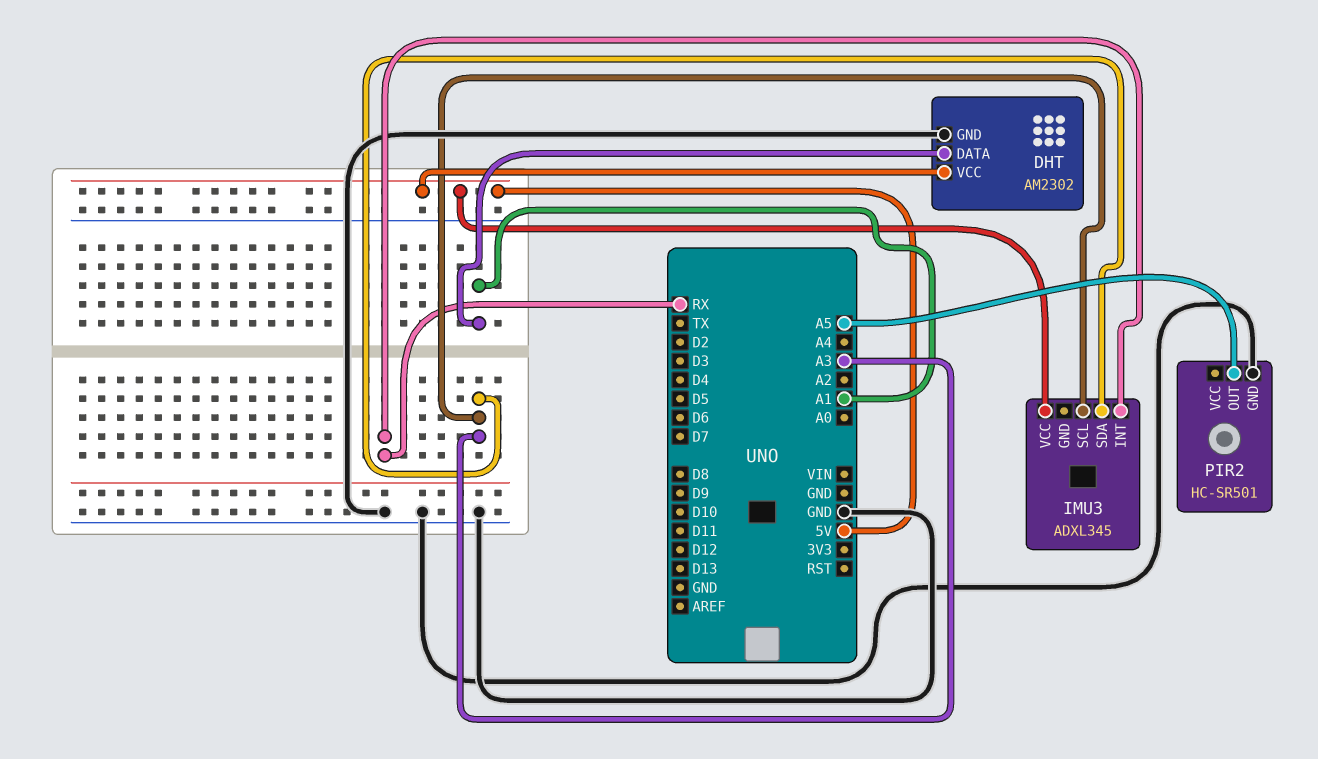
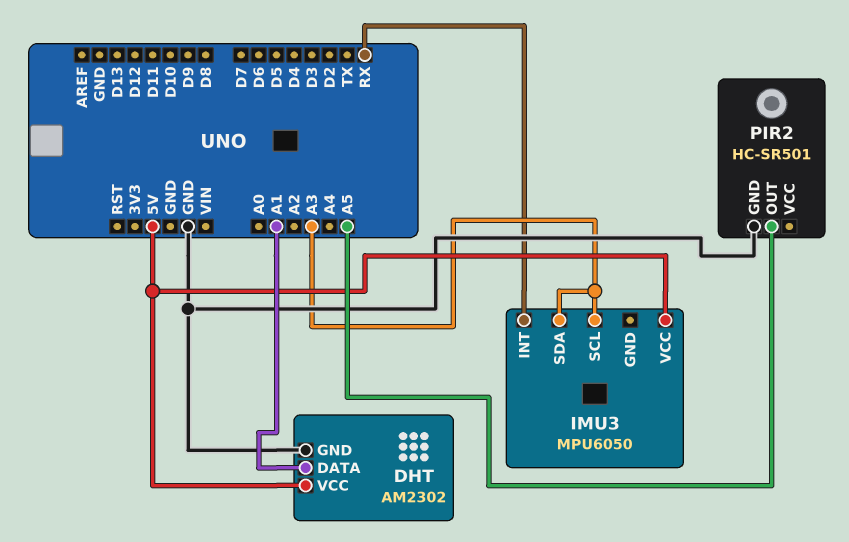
IMU3: ADXL345 -> MPU6050

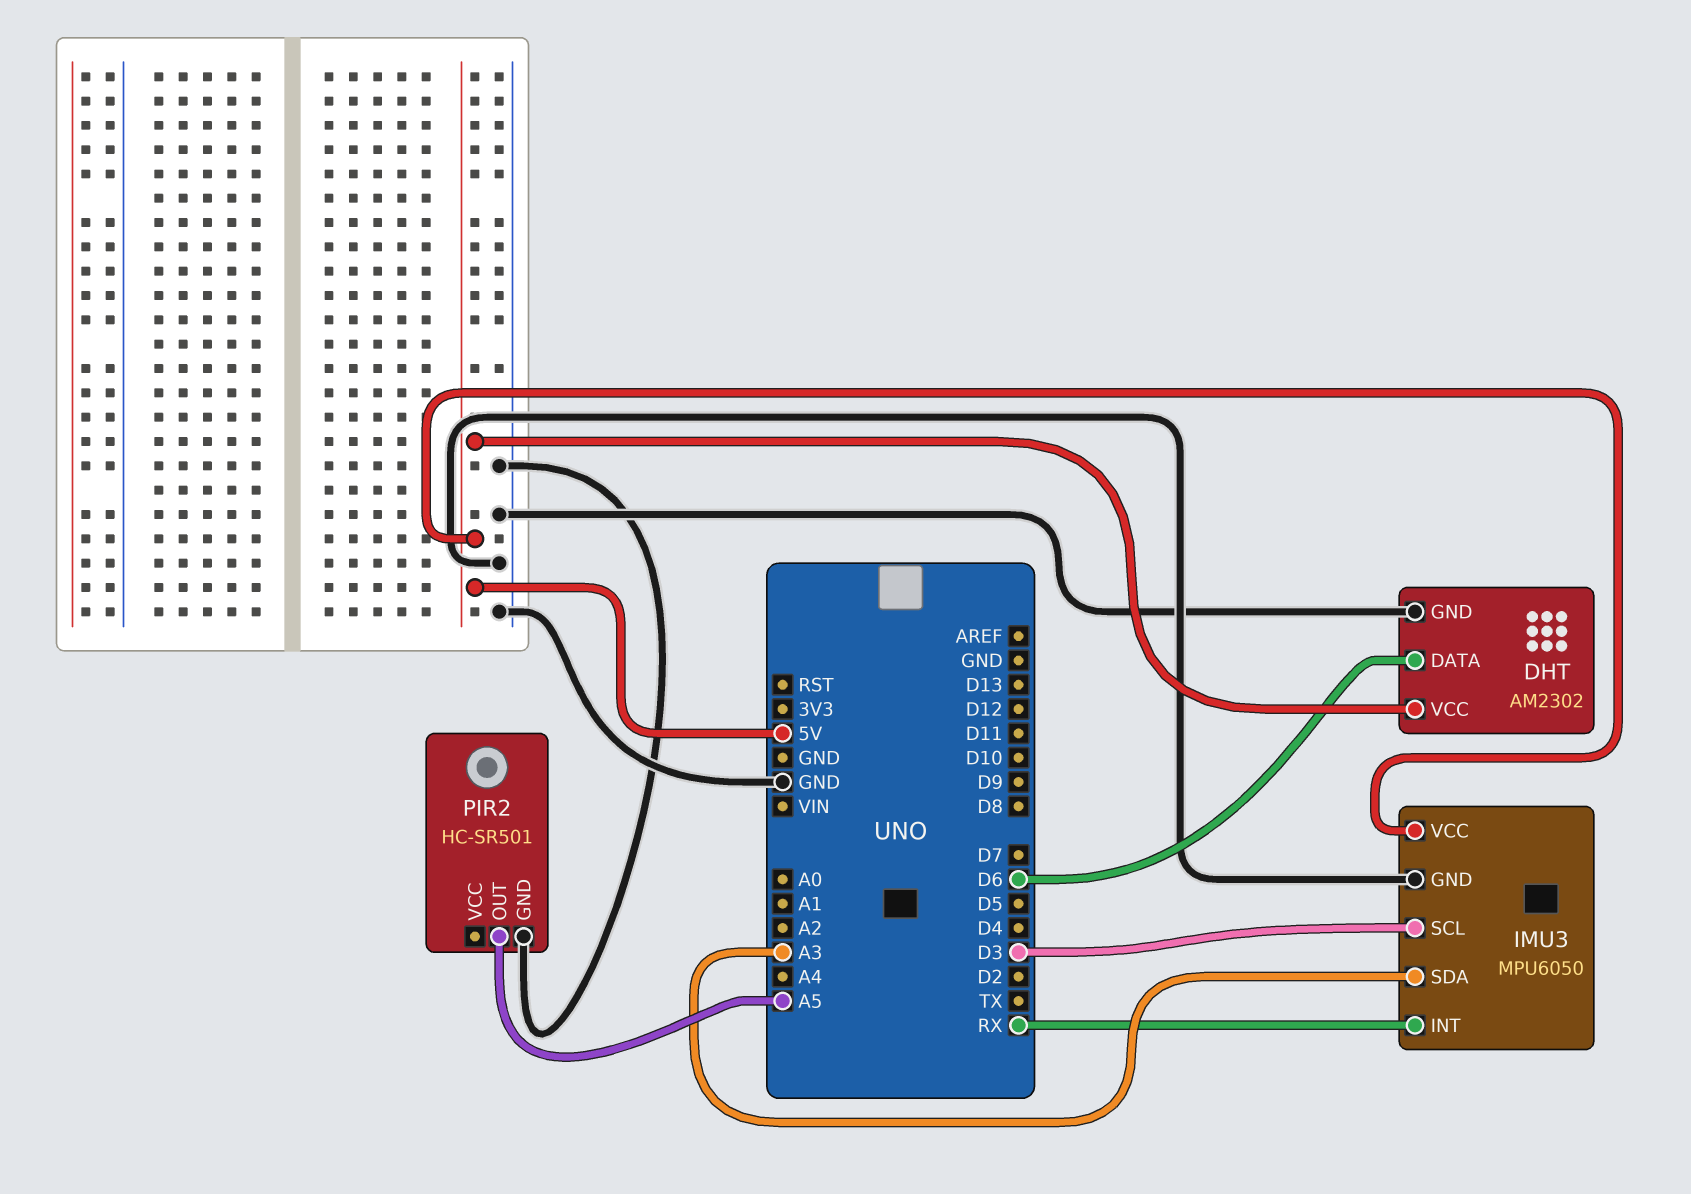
DHT pin DATA: A1 -> D6
IMU3 pin GND: none -> GND
IMU3 pin SCL: A3 -> D3

